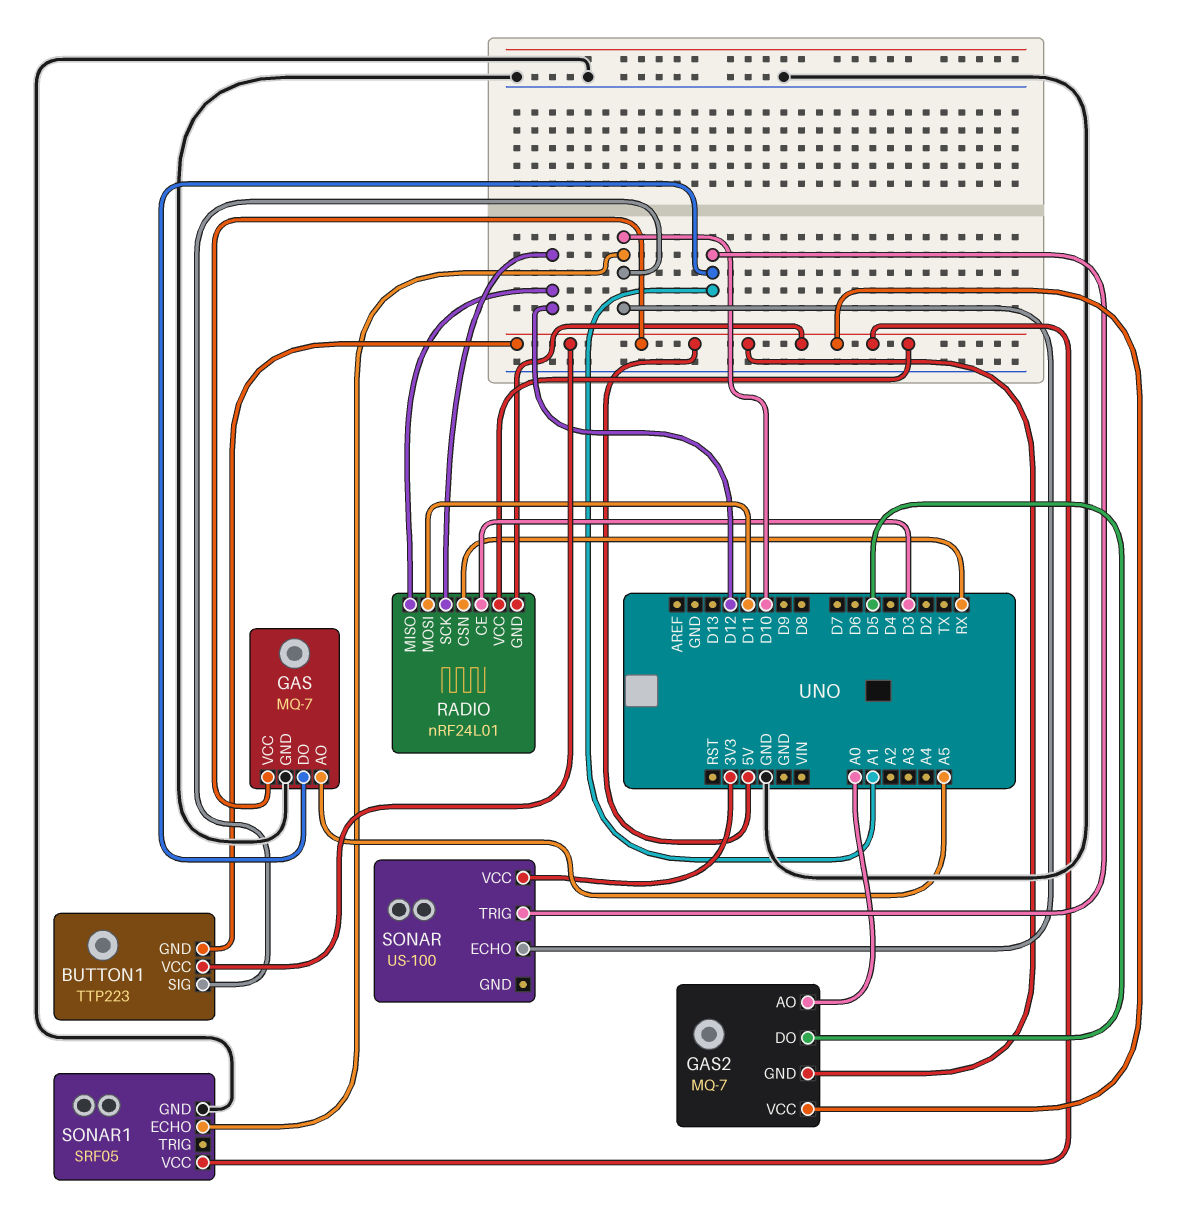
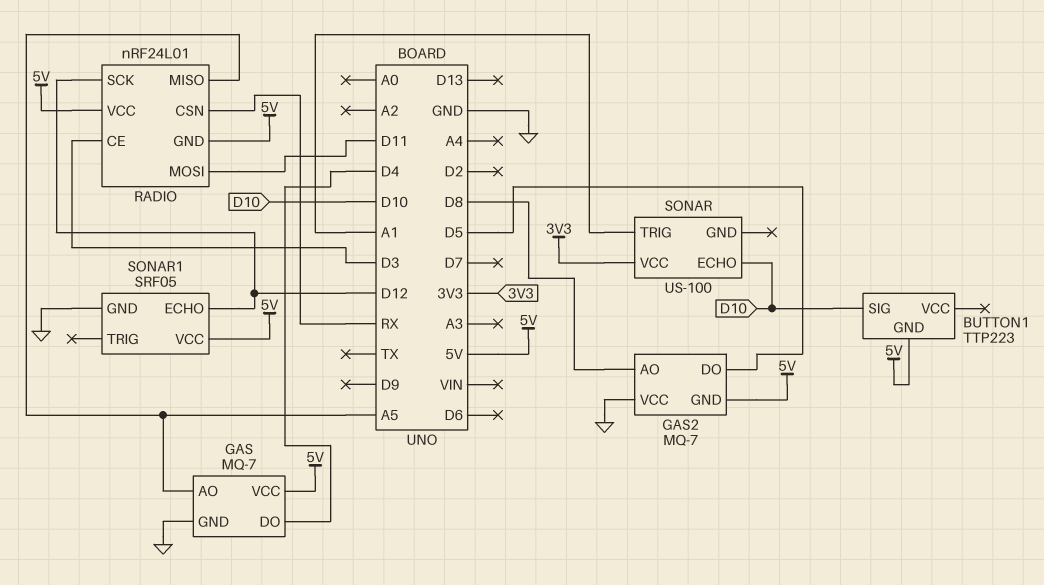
BUTTON1 pin VCC: 5V -> none
GAS pin DO: A1 -> D4
GAS2 pin AO: A0 -> D8
GAS2 pin VCC: 5V -> GND
RADIO pin MISO: D12 -> A5
SONAR1 pin ECHO: D10 -> D12

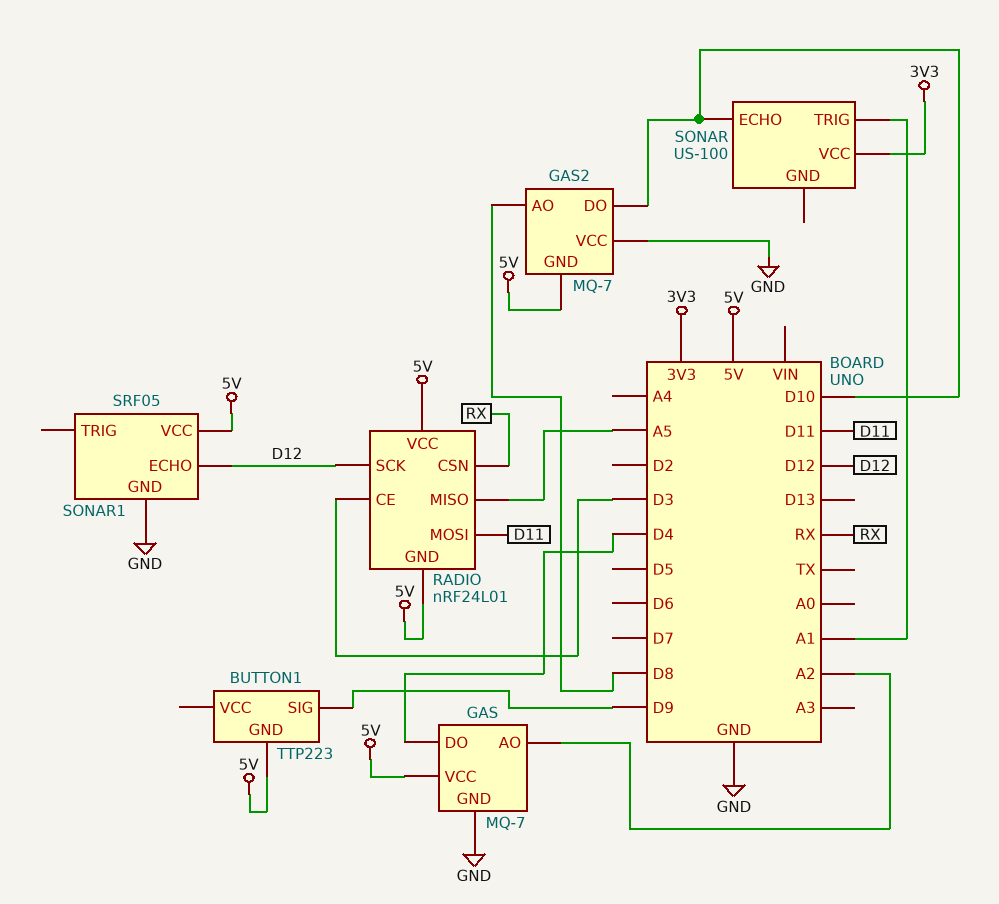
BUTTON1 pin SIG: D10 -> D9
GAS pin AO: A5 -> A2
GAS2 pin DO: D5 -> D10

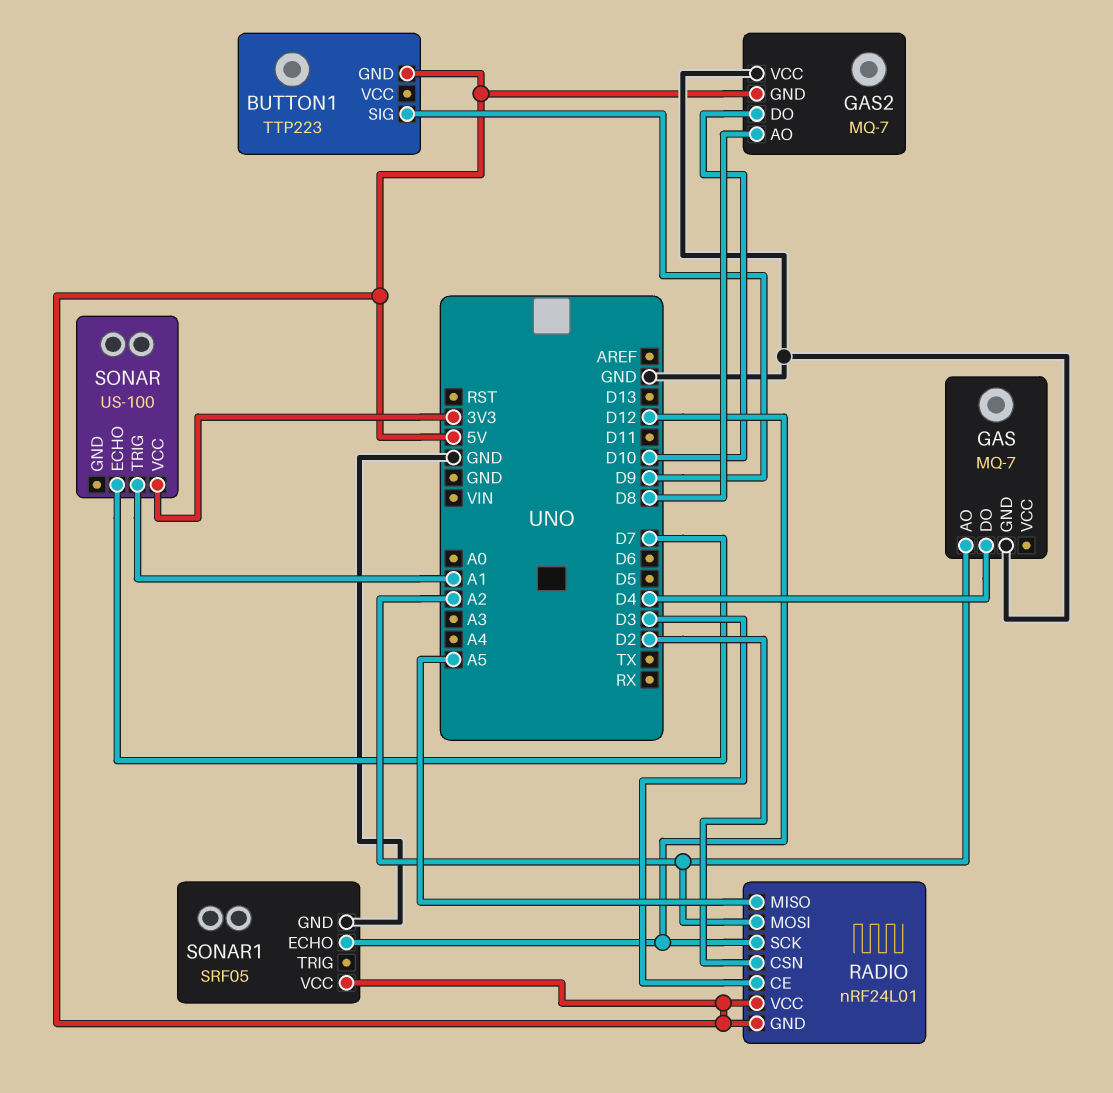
GAS pin VCC: 5V -> none
RADIO pin CSN: RX -> D2
RADIO pin MOSI: D11 -> A2
SONAR pin ECHO: D10 -> D7

